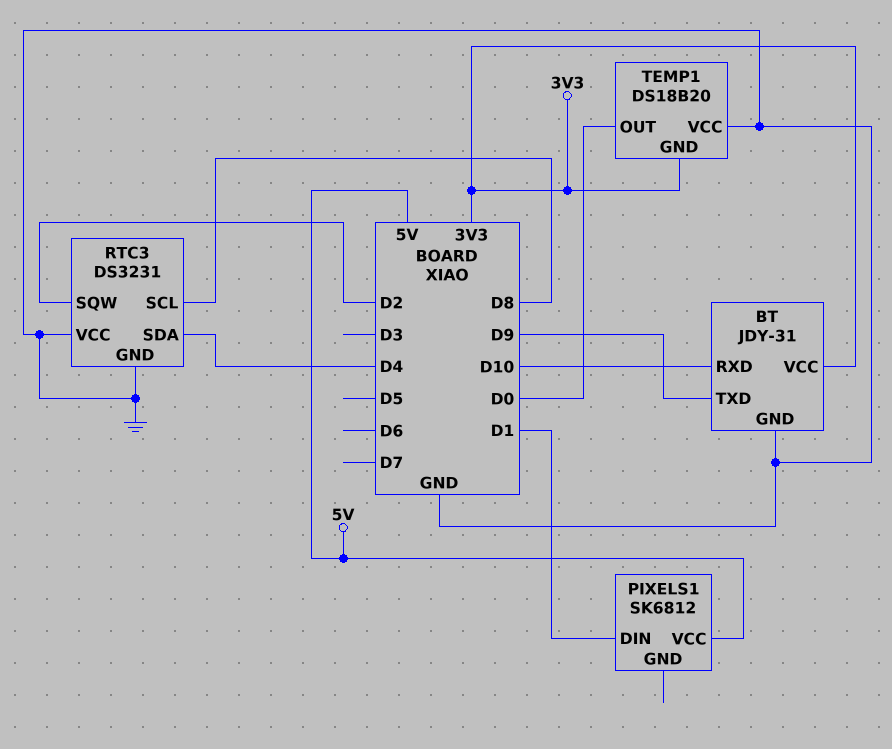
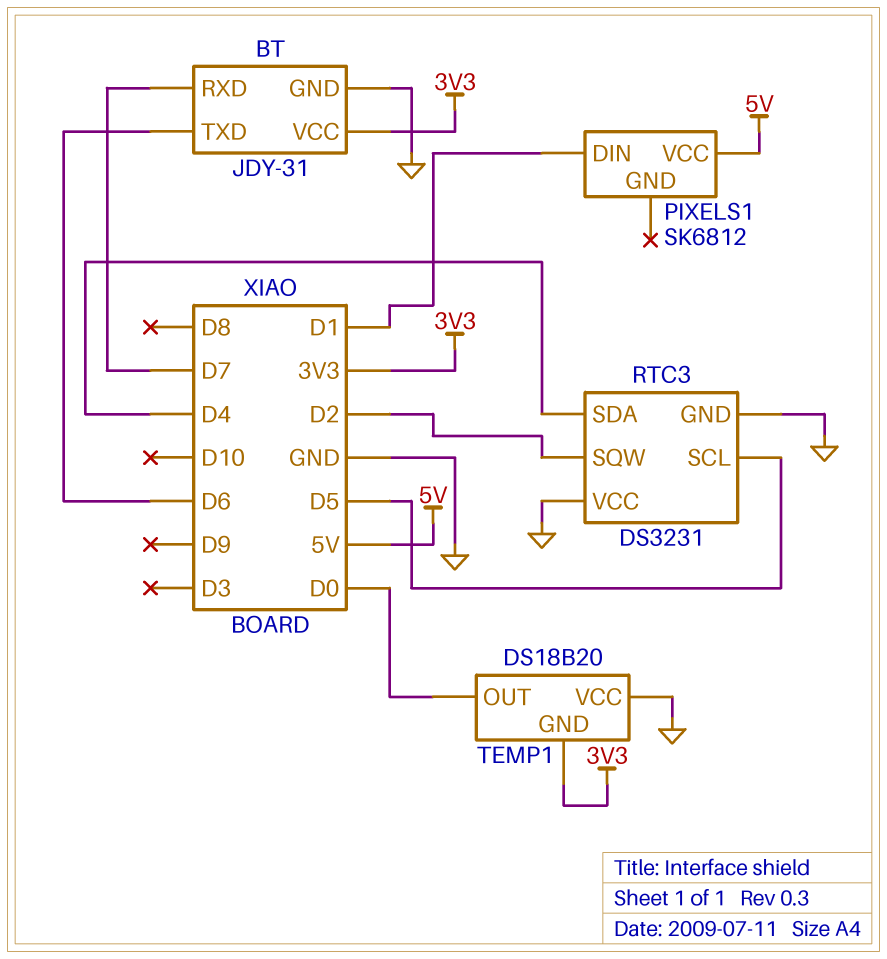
BT pin RXD: D10 -> D7
BT pin TXD: D9 -> D6
RTC3 pin SCL: D8 -> D5

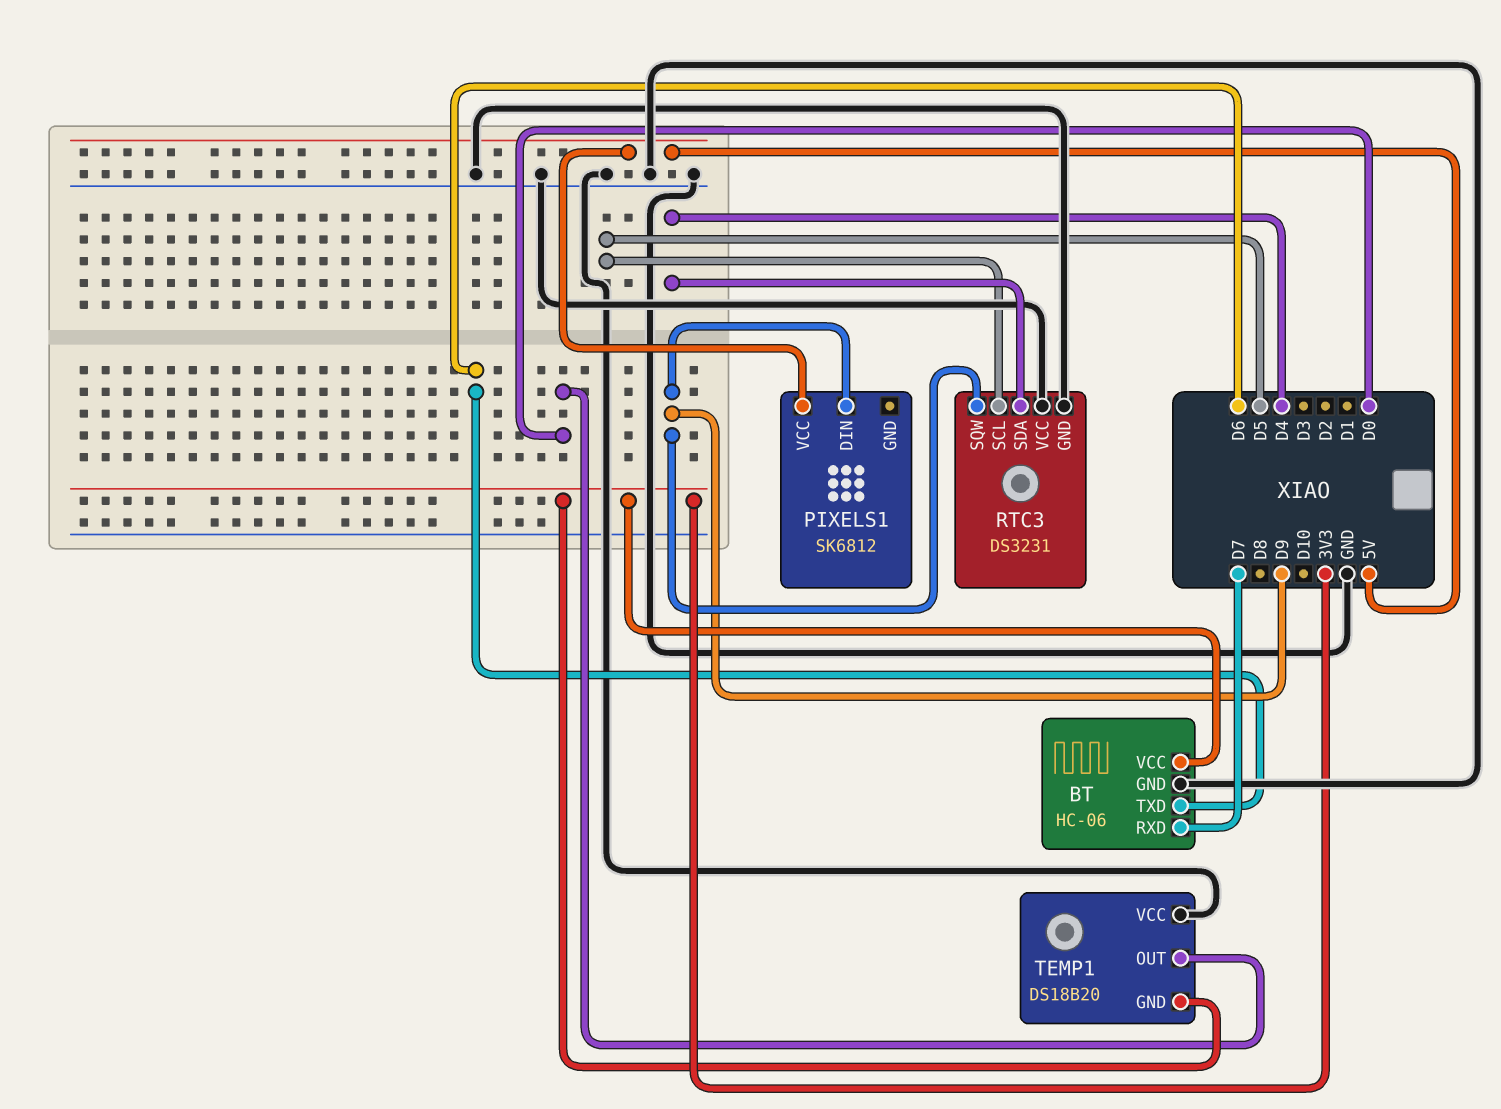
BT: JDY-31 -> HC-06
PIXELS1 pin DIN: D1 -> D9
RTC3 pin SQW: D2 -> D9

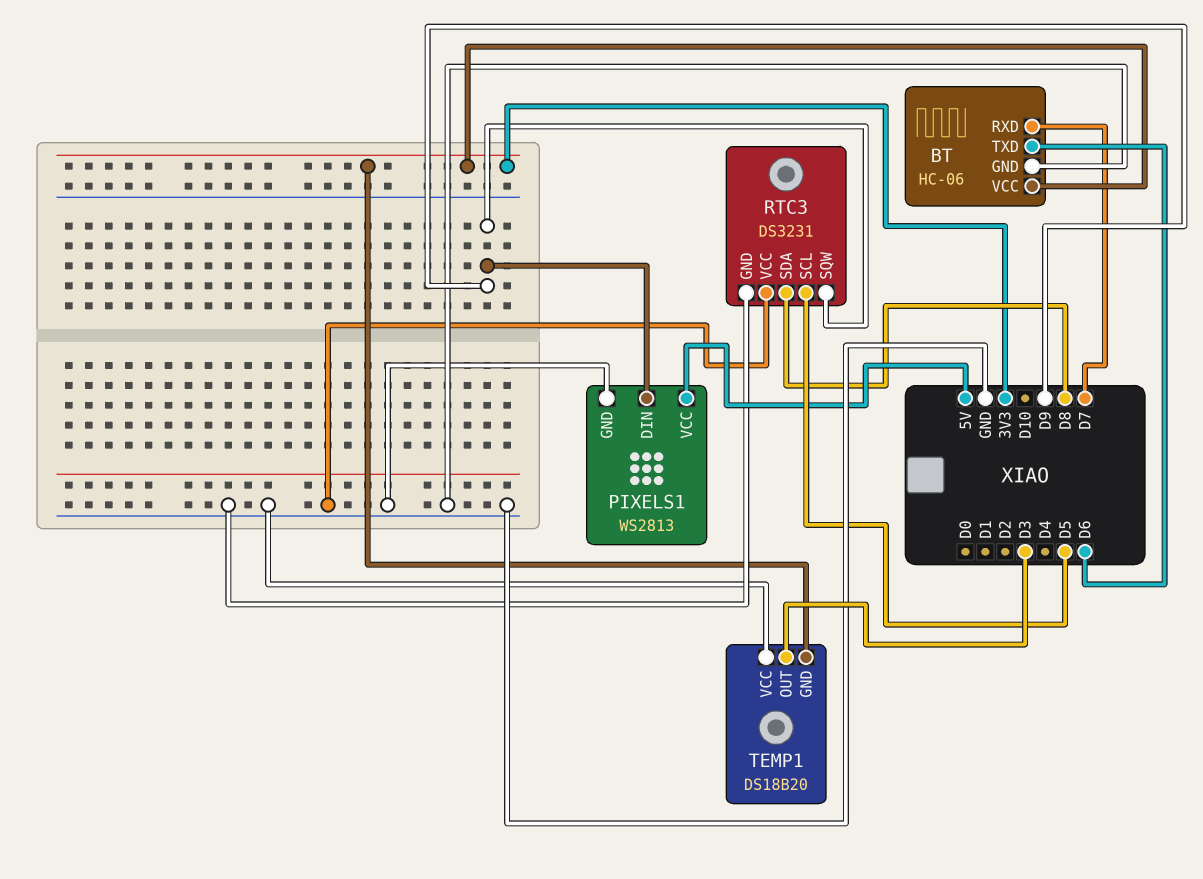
PIXELS1: SK6812 -> WS2813
PIXELS1 pin GND: none -> GND
RTC3 pin SDA: D4 -> D8
TEMP1 pin OUT: D0 -> D3

